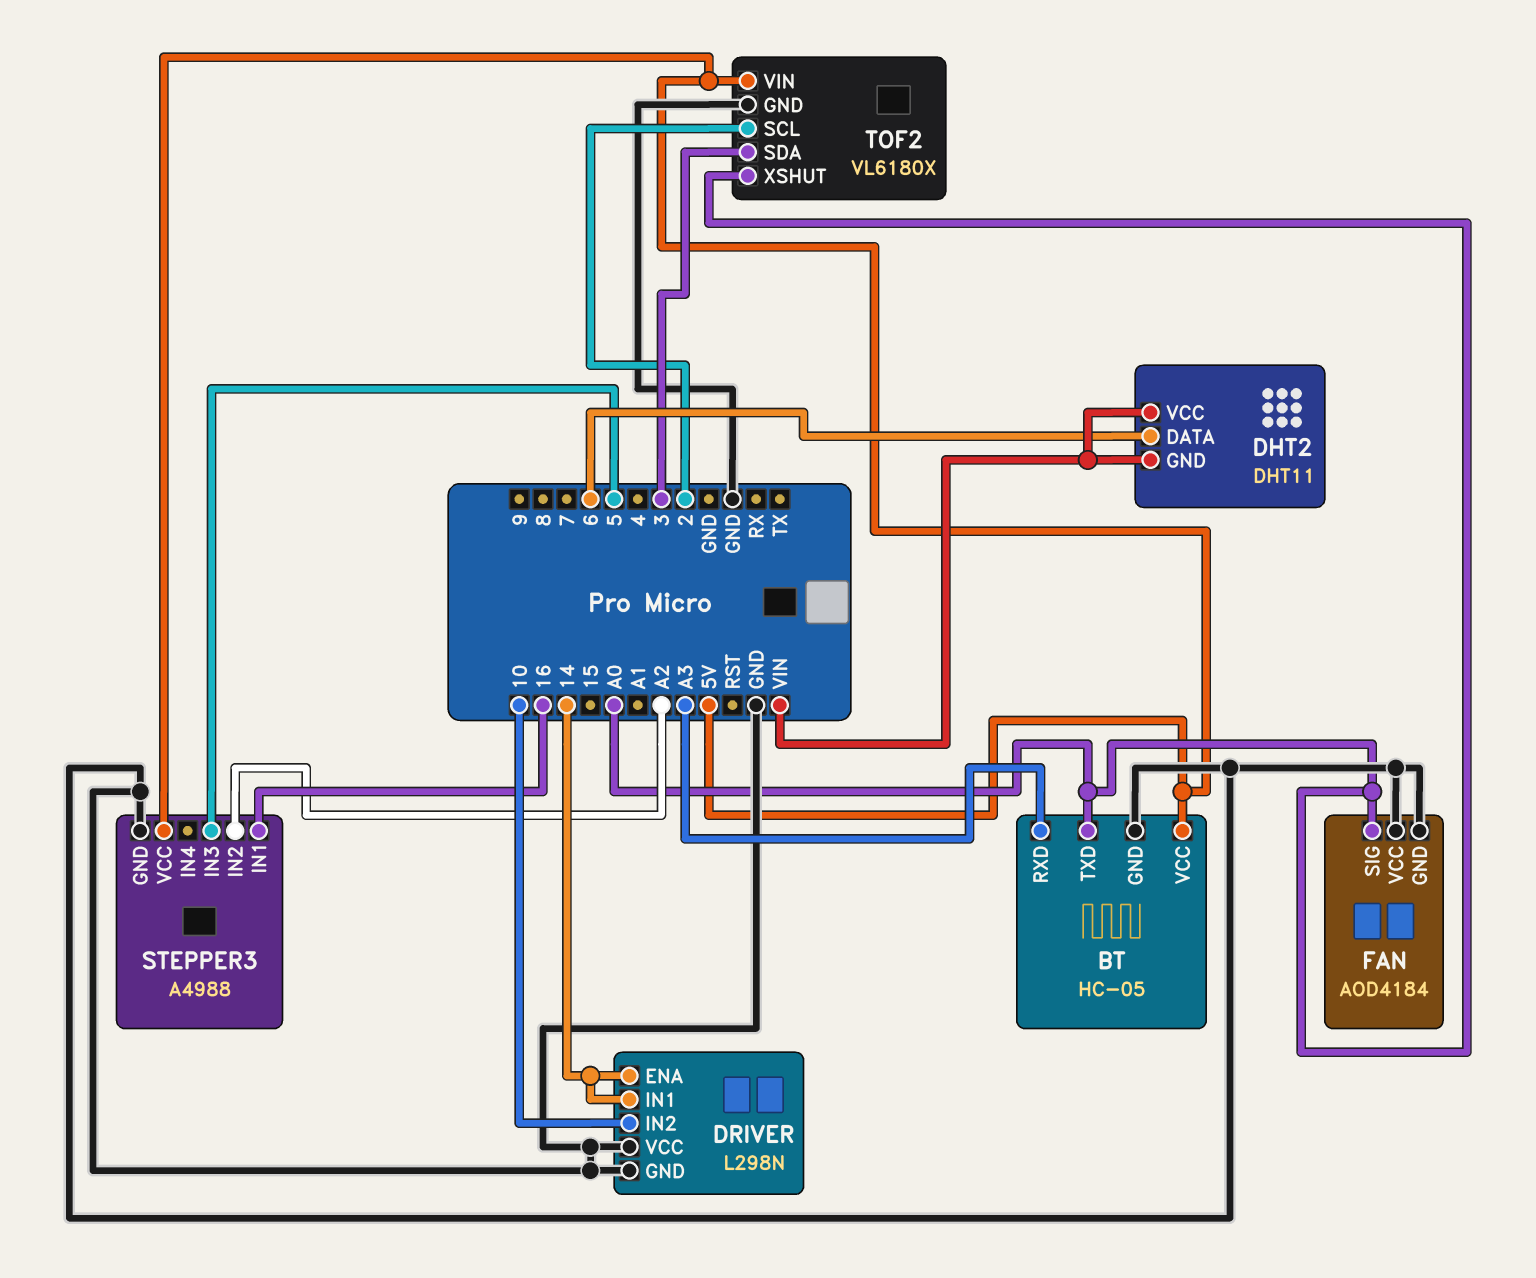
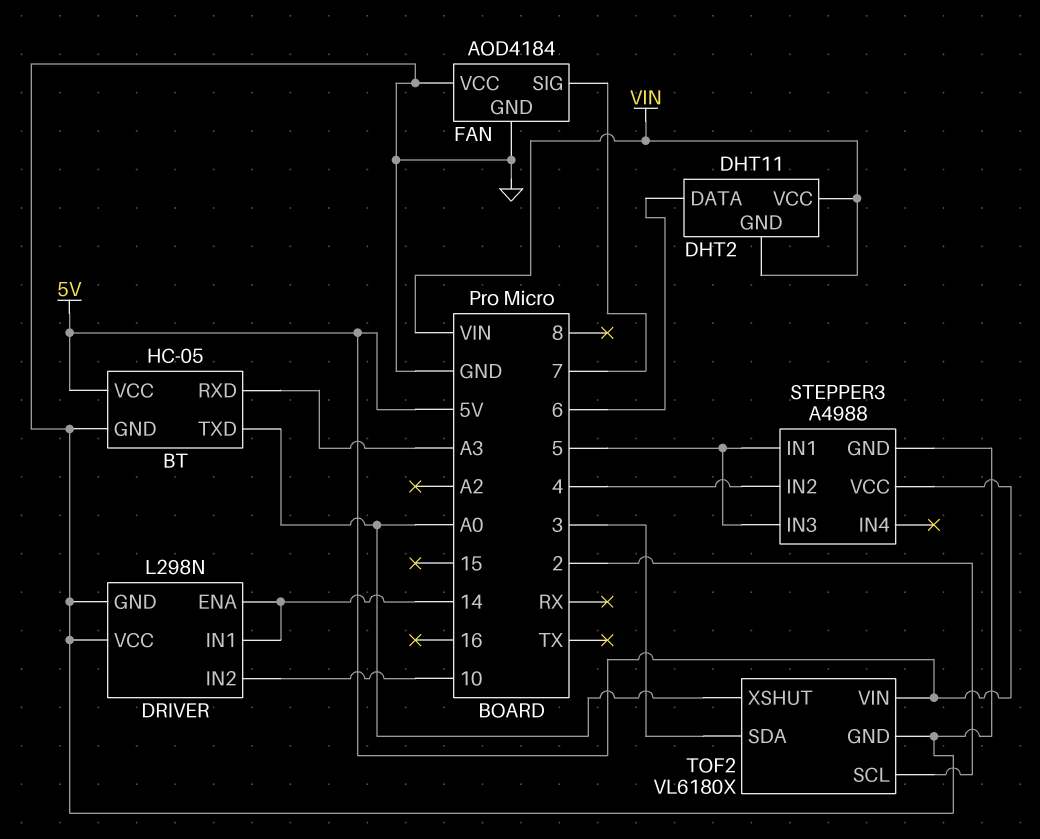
FAN pin SIG: A0 -> 7
STEPPER3 pin IN1: 16 -> 5
STEPPER3 pin IN2: A2 -> 4

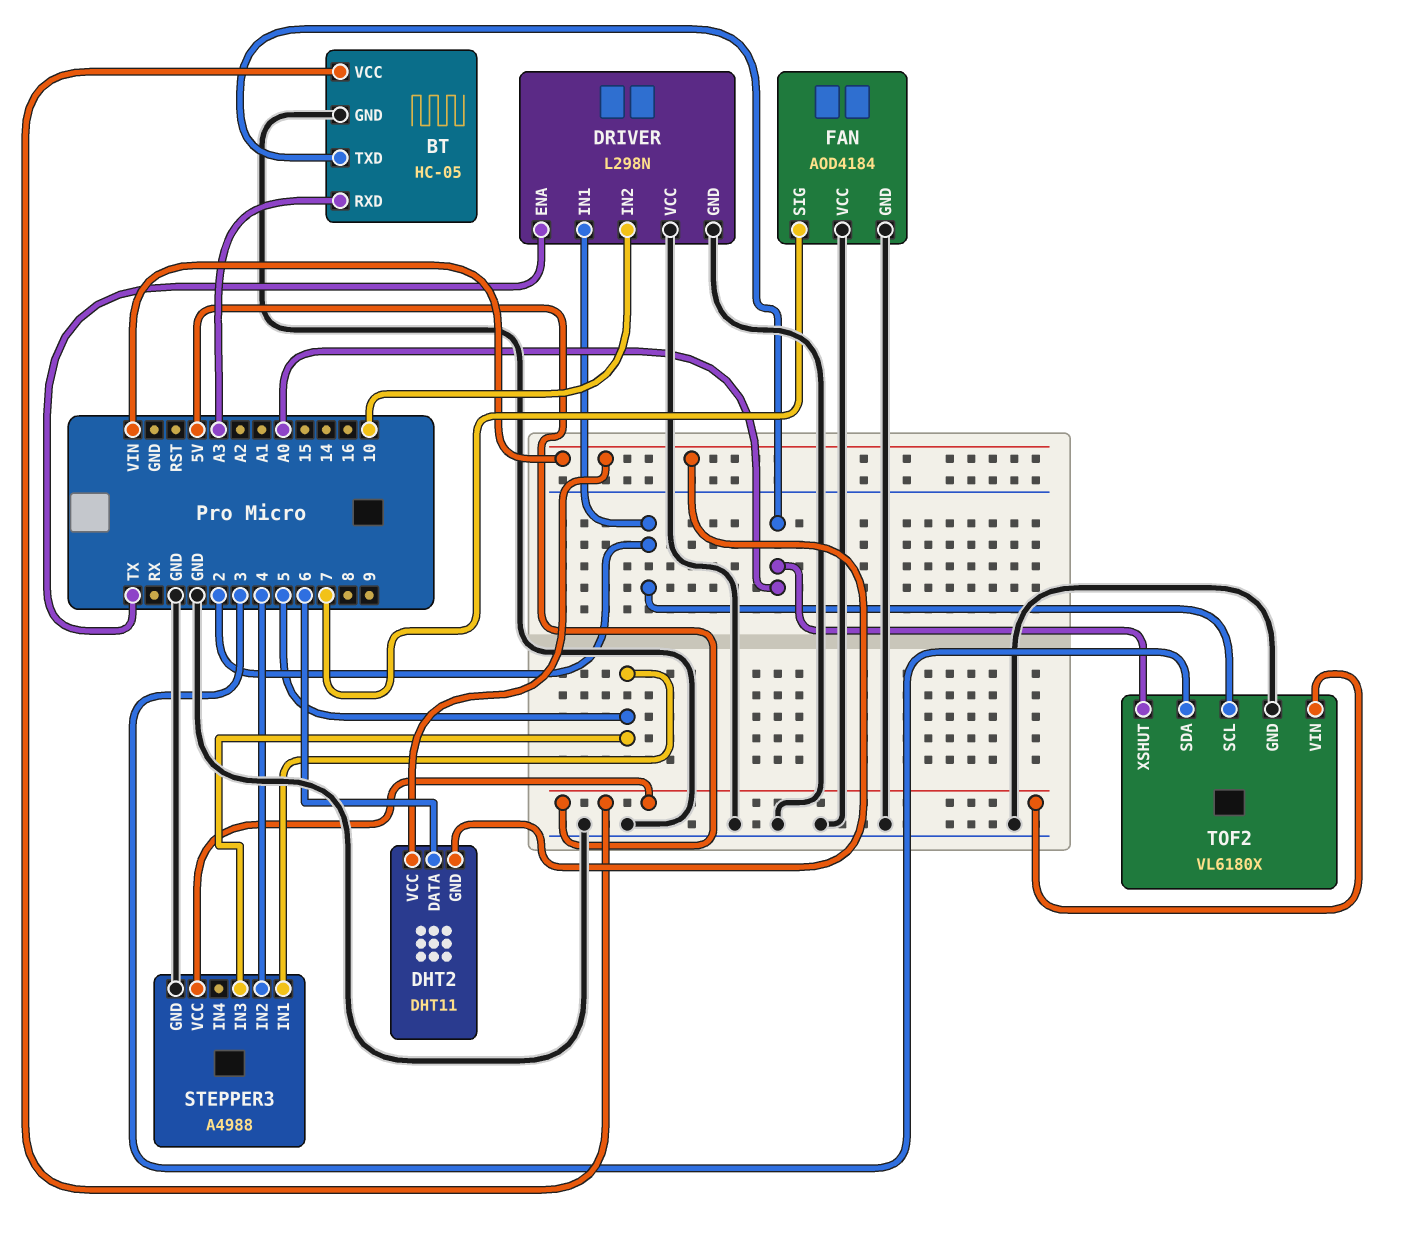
DRIVER pin ENA: 14 -> TX
DRIVER pin IN1: 14 -> 2

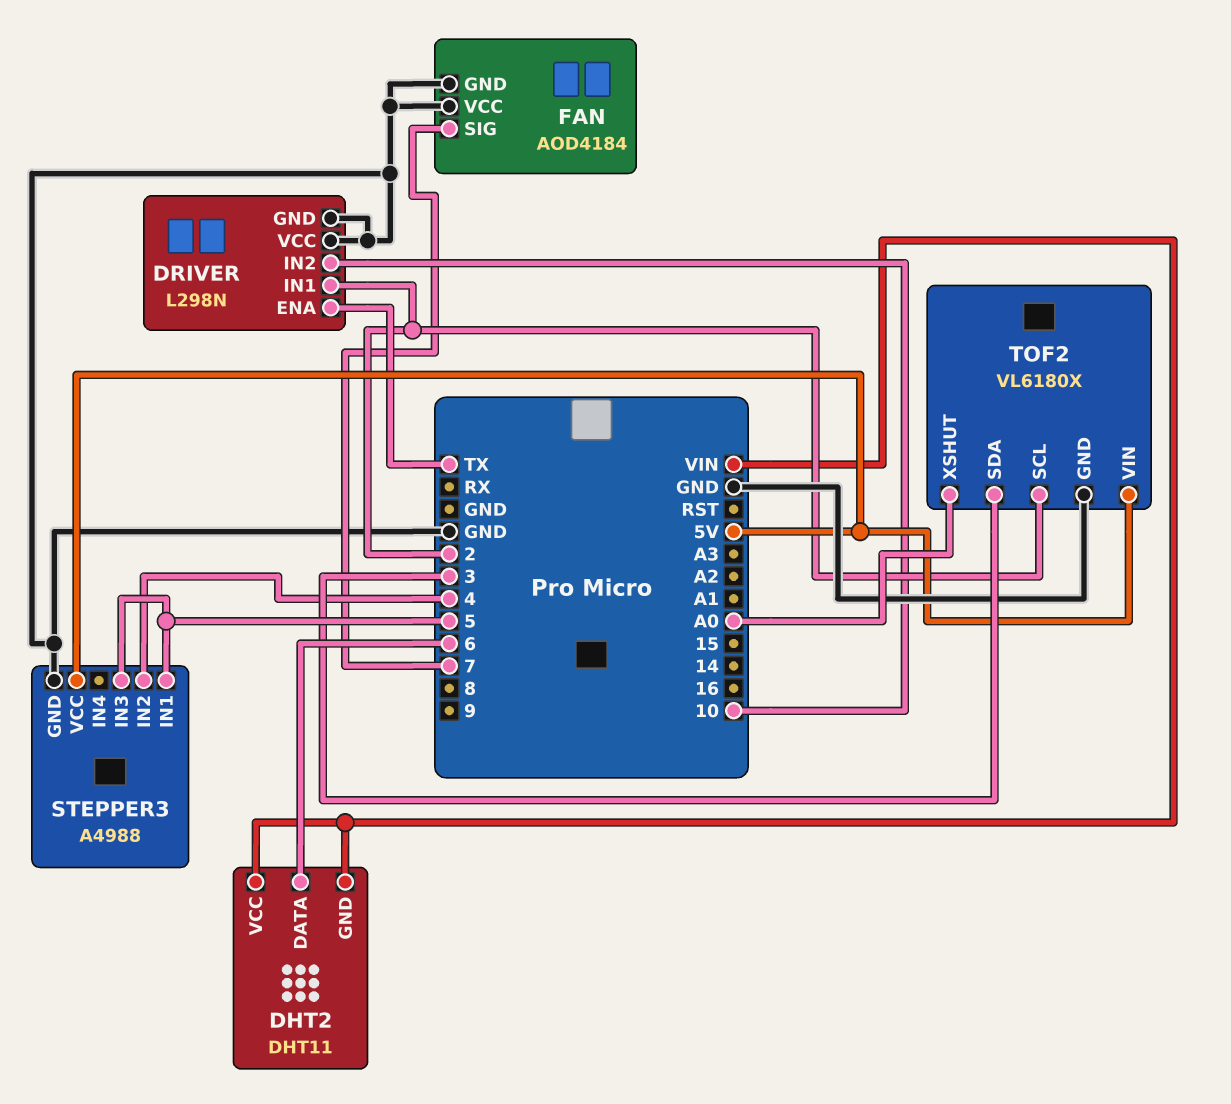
BT: HC-05 -> none
BT pin GND: GND -> none
BT pin RXD: A3 -> none
BT pin TXD: A0 -> none
BT pin VCC: 5V -> none

